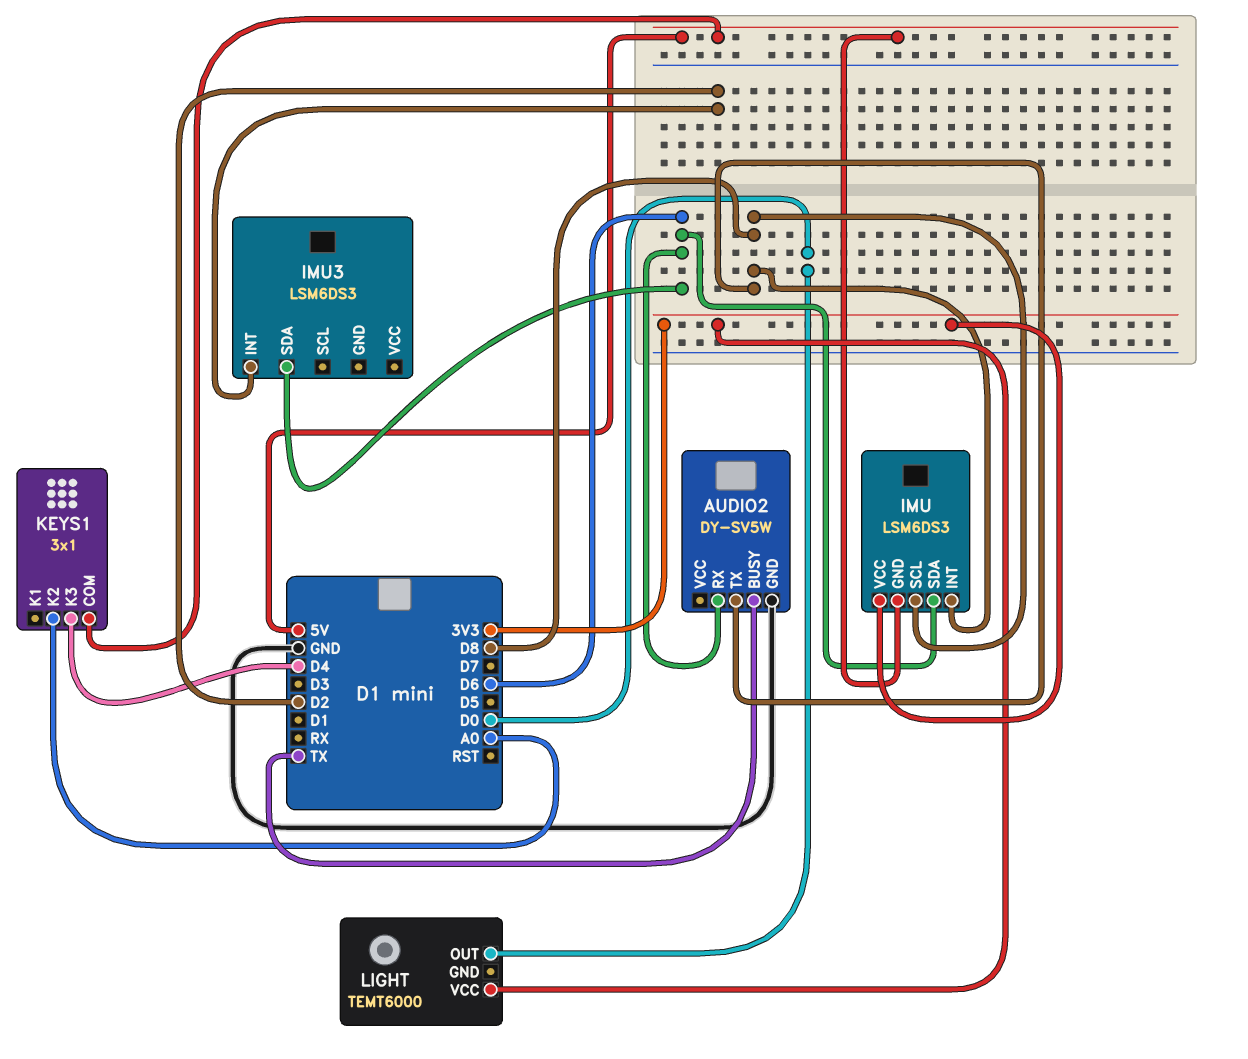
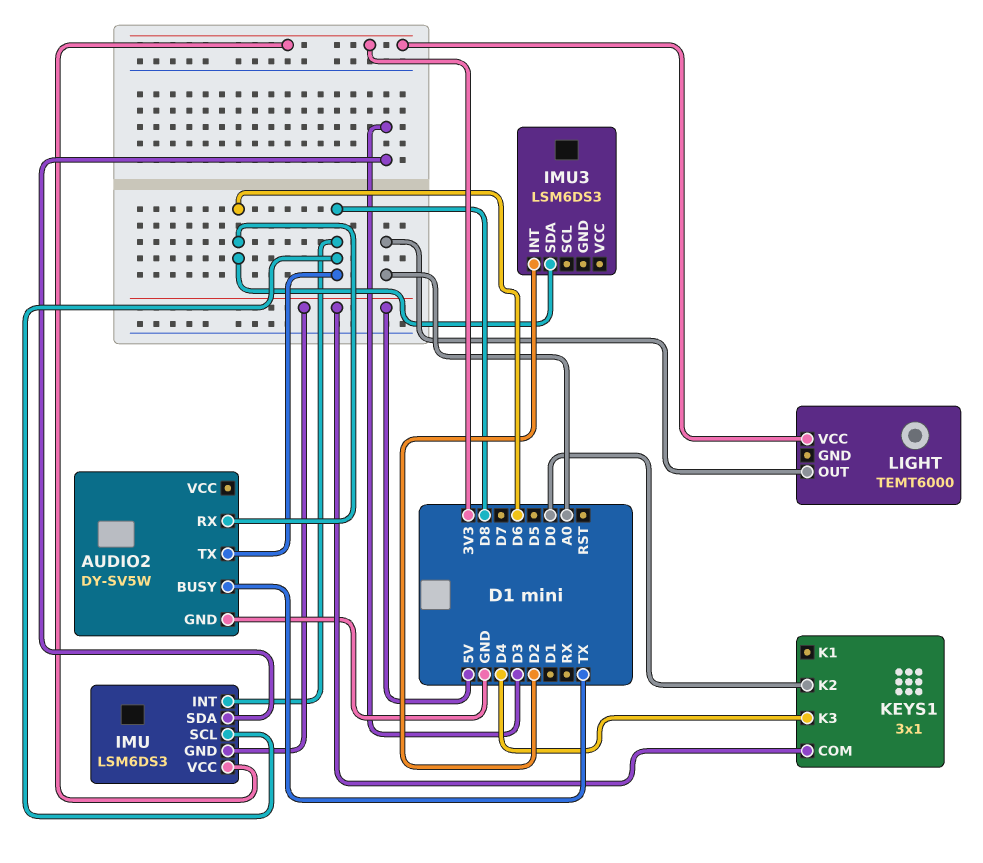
IMU pin SDA: D6 -> D3
KEYS1 pin K2: A0 -> D0
LIGHT pin OUT: D0 -> A0

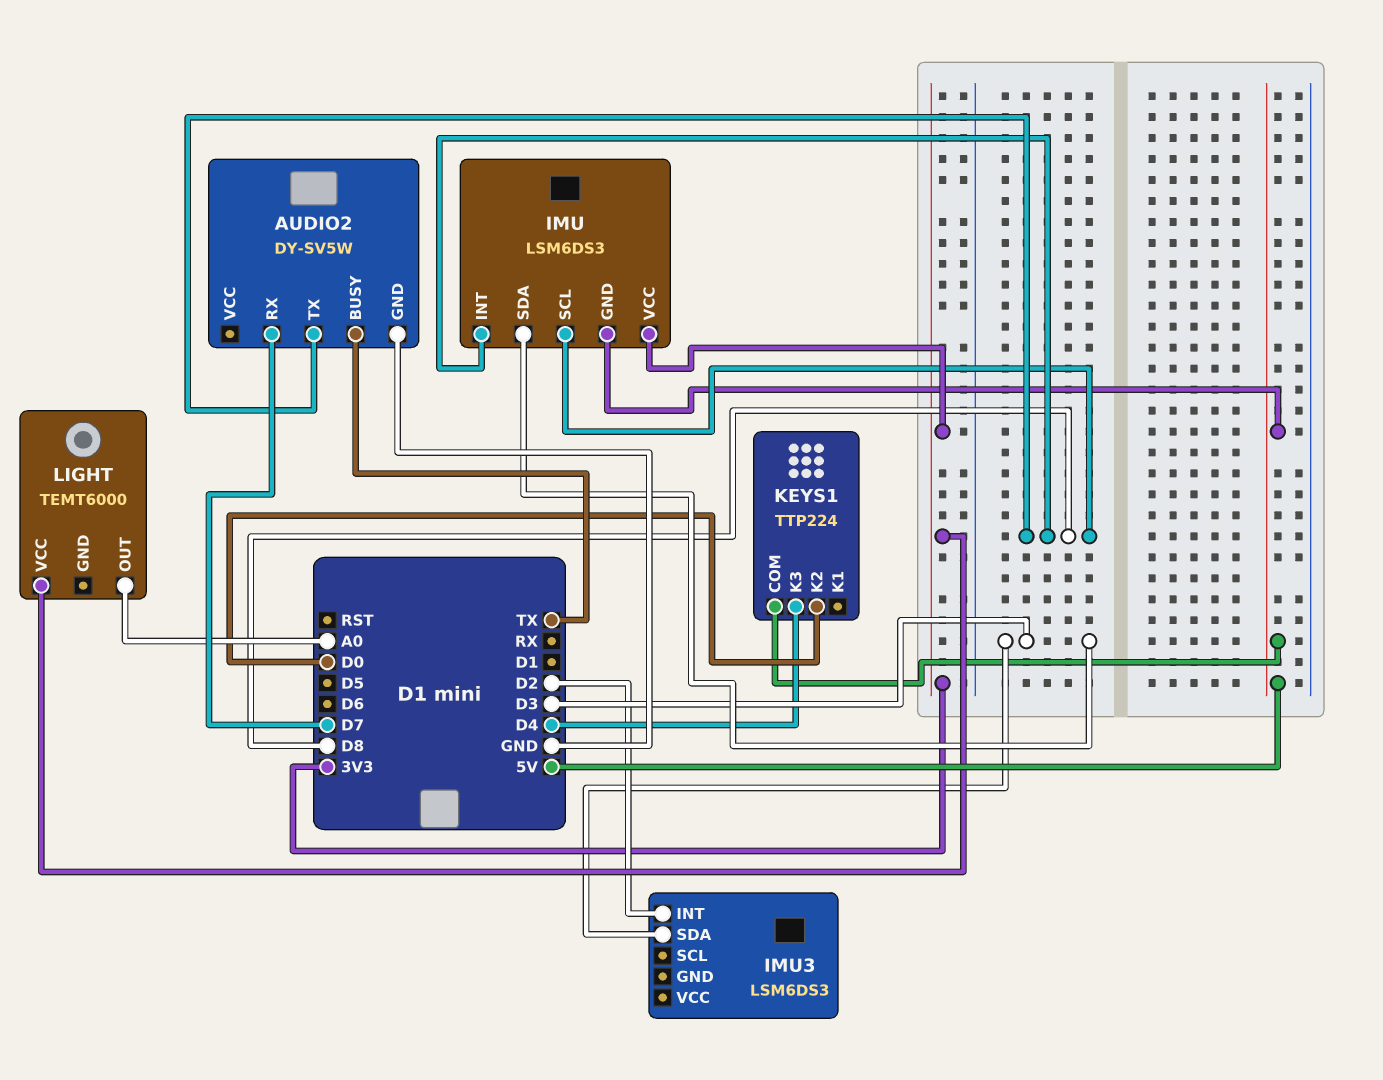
AUDIO2 pin RX: D6 -> D7
IMU3 pin SDA: D6 -> D3
KEYS1: 3x1 -> TTP224

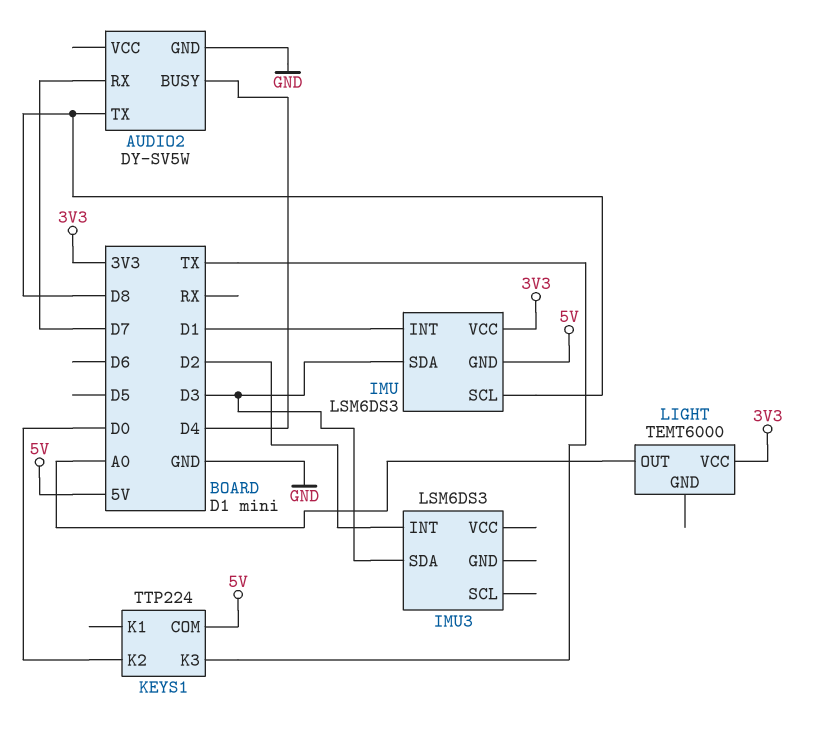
AUDIO2 pin BUSY: TX -> D4
IMU pin INT: D8 -> D1
KEYS1 pin K3: D4 -> TX

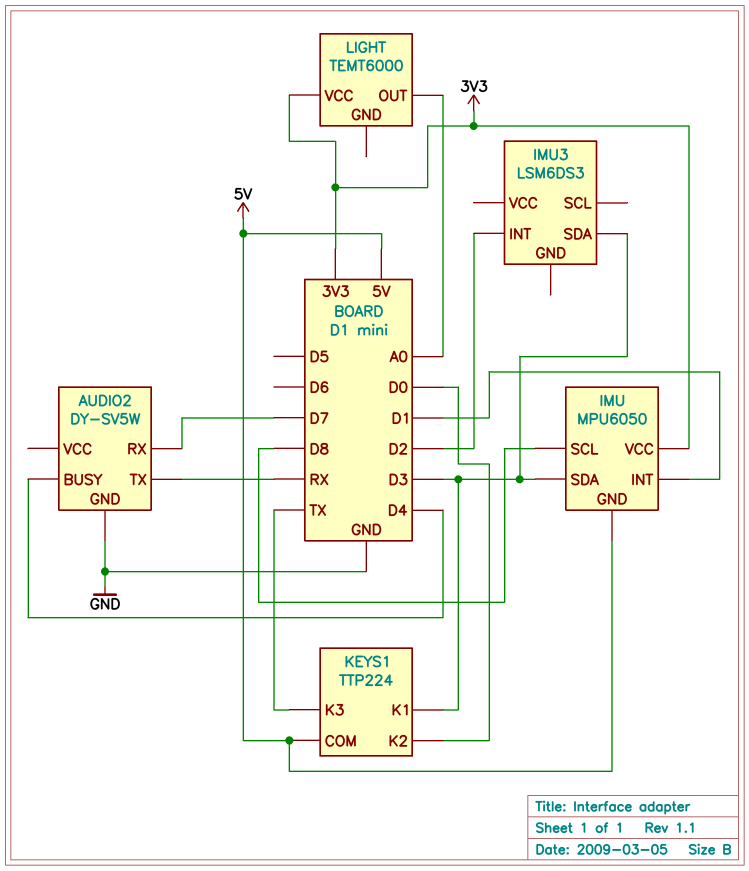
AUDIO2 pin TX: D8 -> RX
IMU: LSM6DS3 -> MPU6050
KEYS1 pin K1: none -> D3

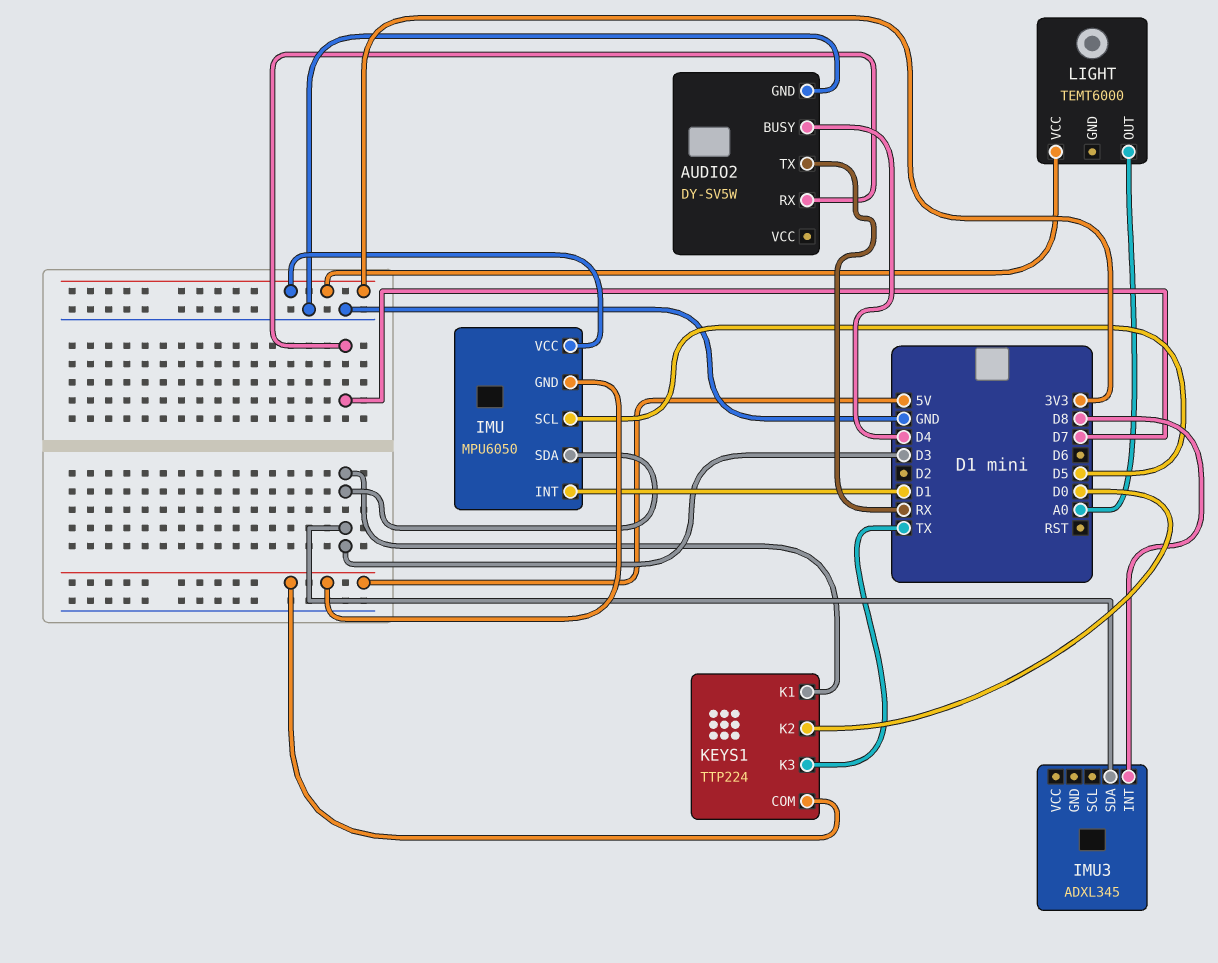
IMU pin SCL: D8 -> D5
IMU3: LSM6DS3 -> ADXL345
IMU3 pin INT: D2 -> D8

